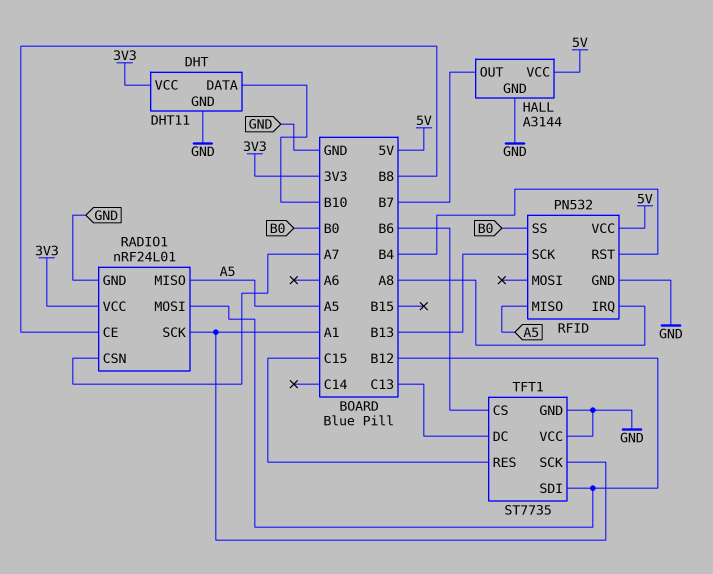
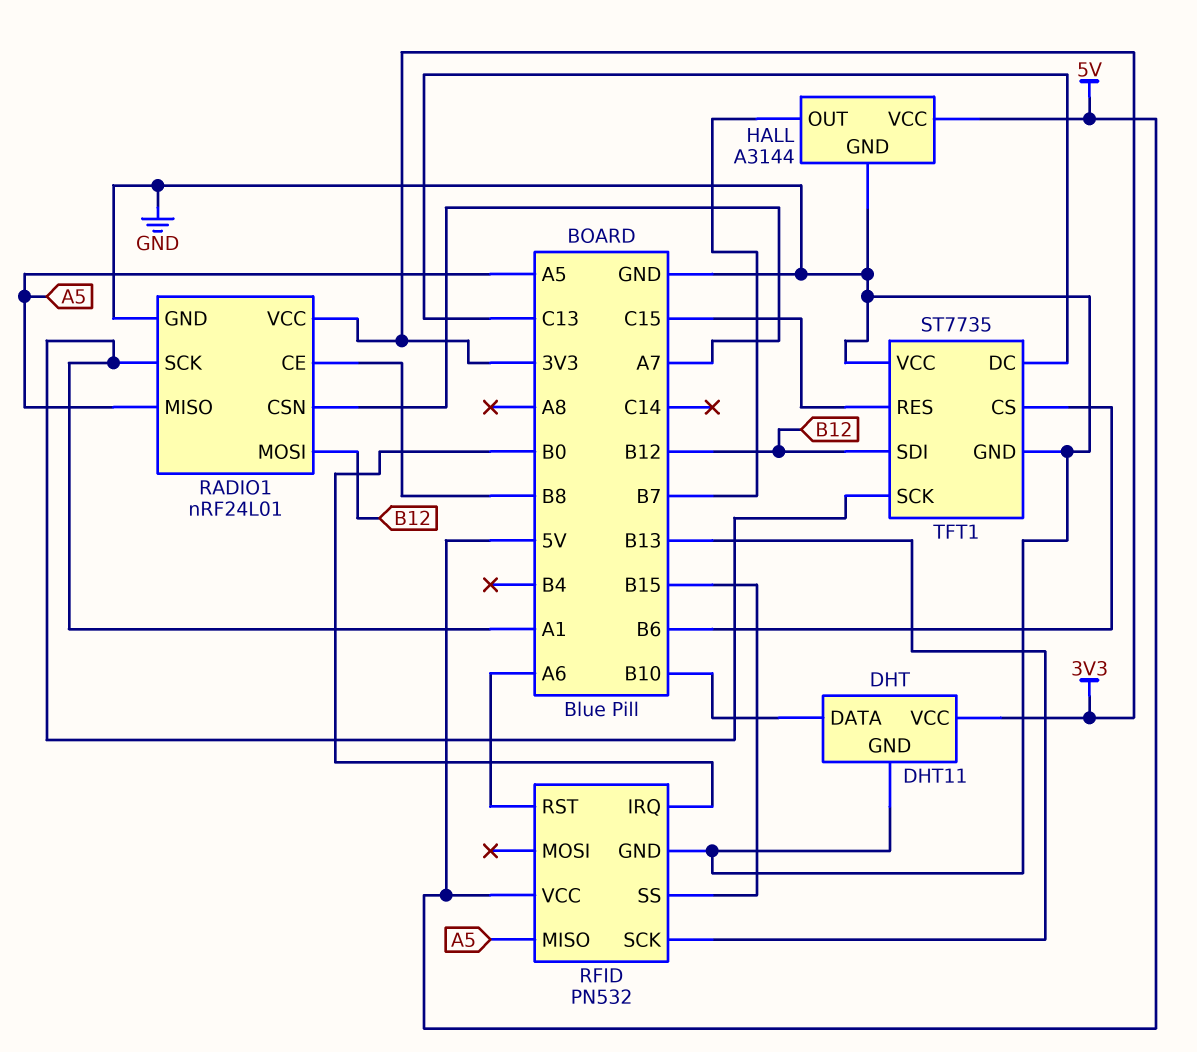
RFID pin IRQ: A8 -> B0
RFID pin RST: B4 -> A6
RFID pin SS: B0 -> B15

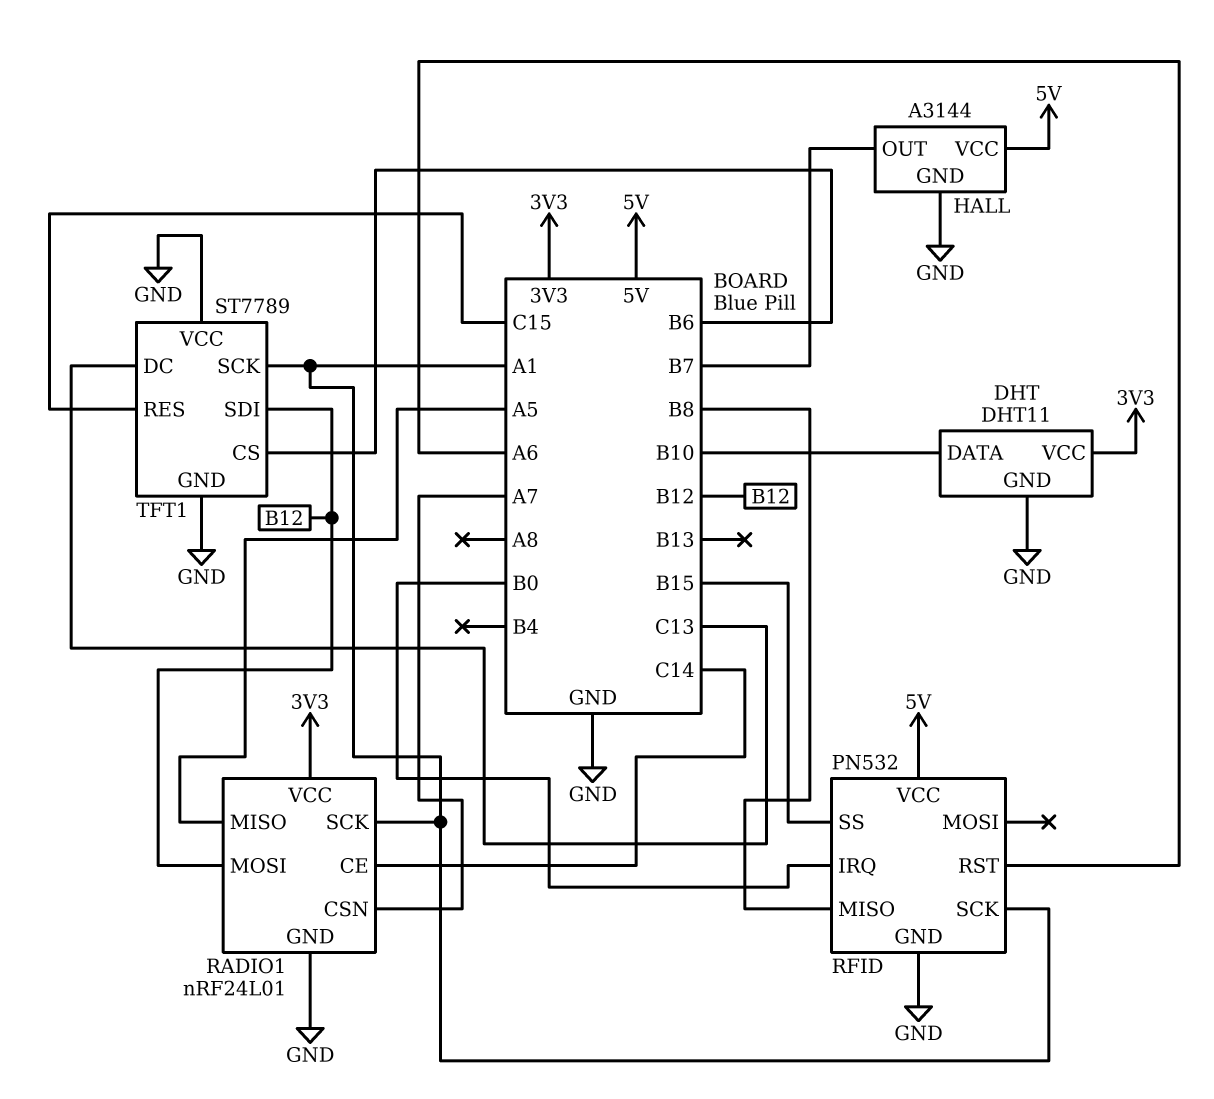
RADIO1 pin CE: B8 -> C14
RFID pin MISO: A5 -> B8
RFID pin SCK: B13 -> A1
TFT1: ST7735 -> ST7789

